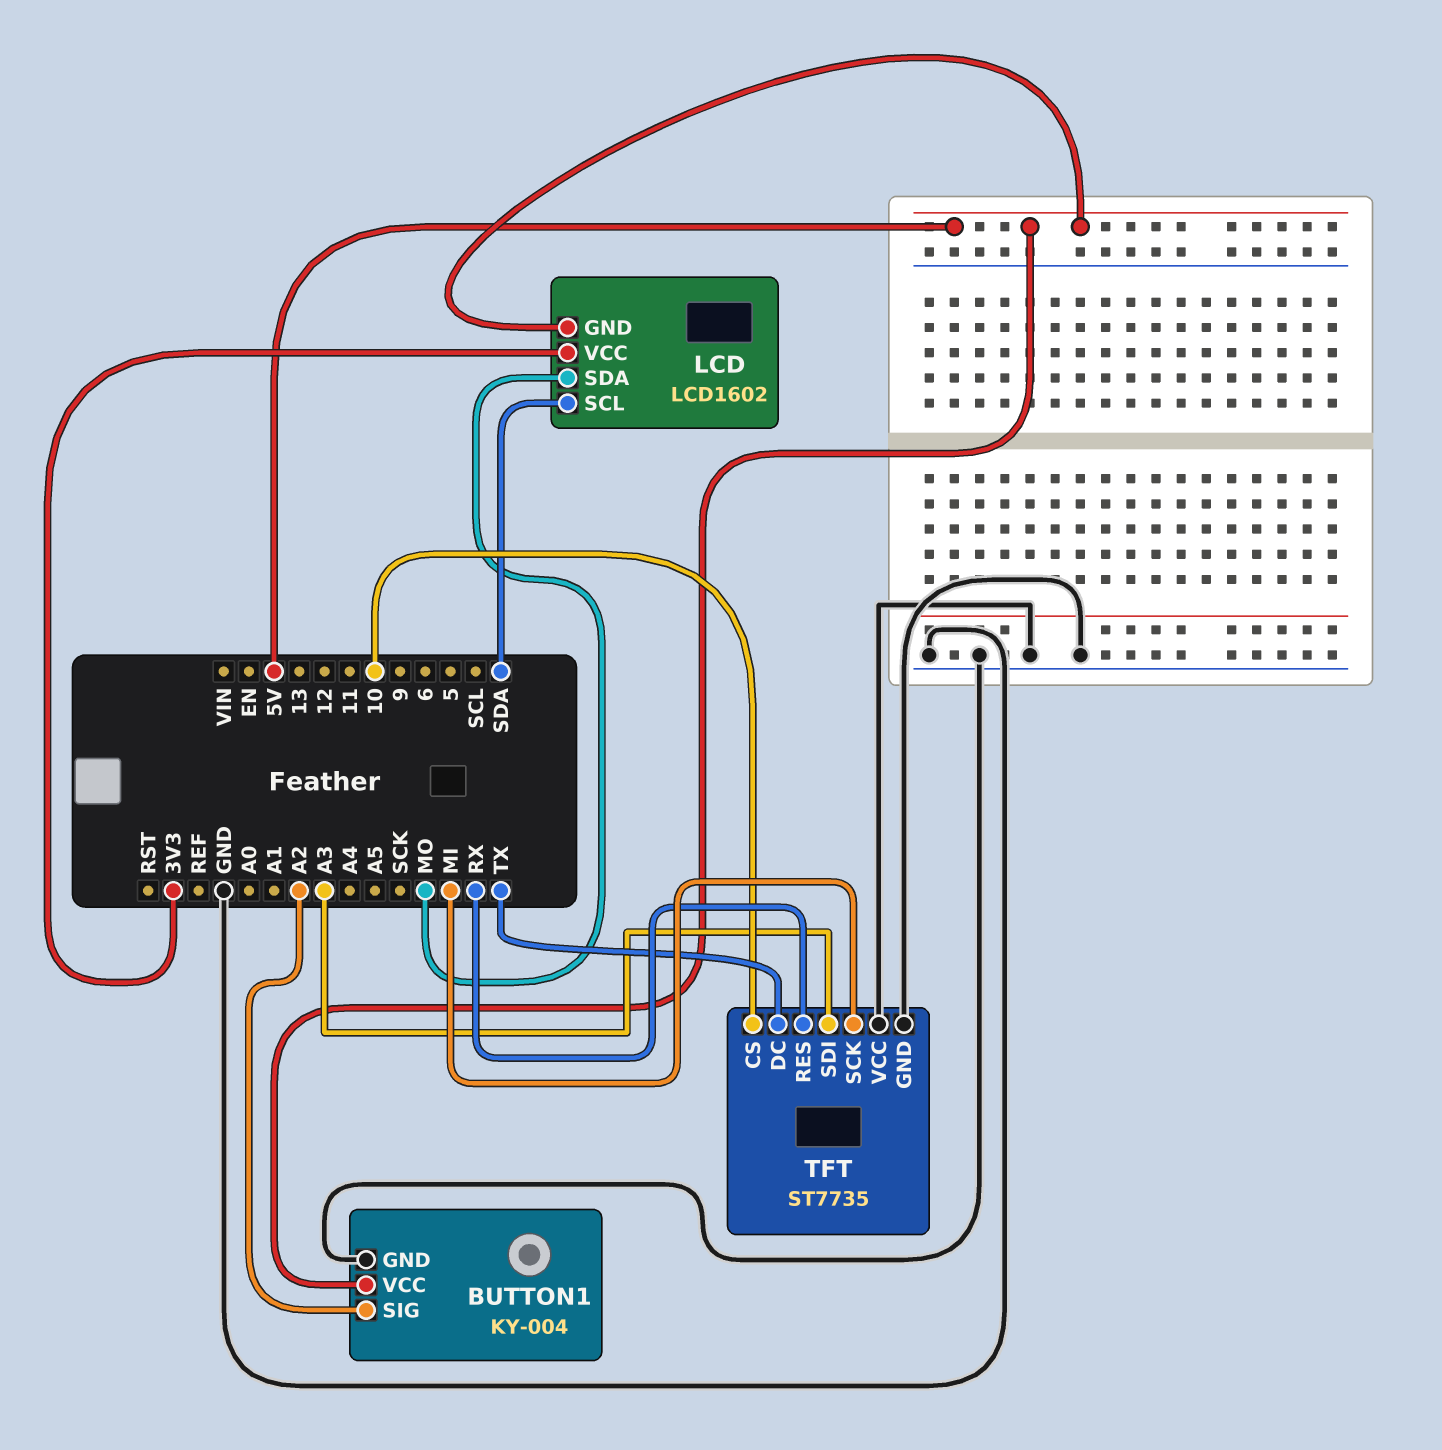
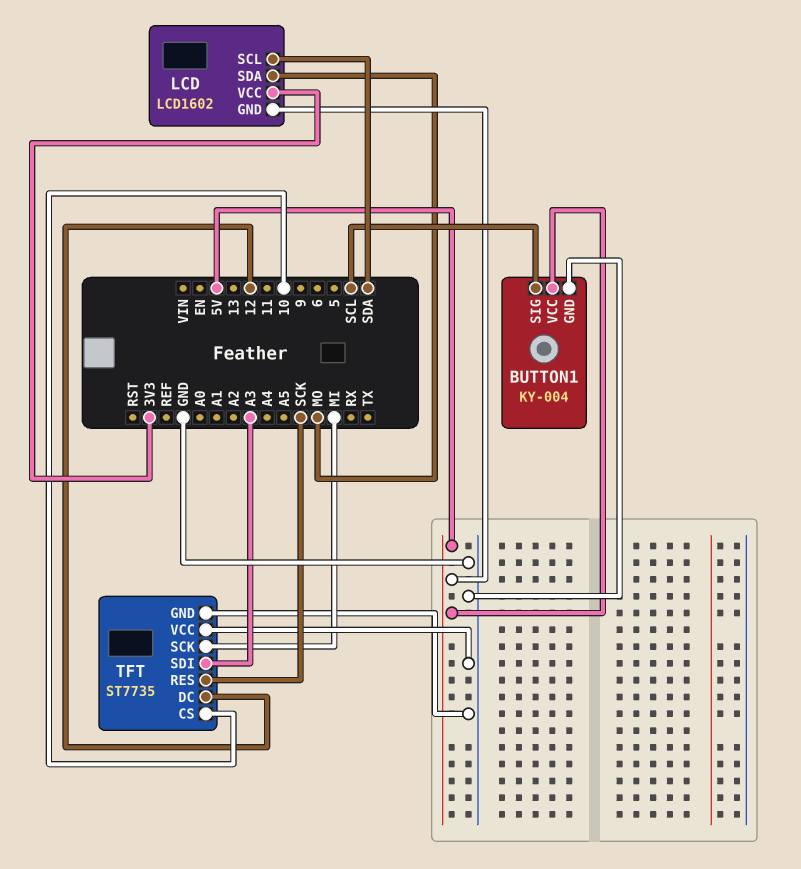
BUTTON1 pin SIG: A2 -> SCL
TFT pin DC: TX -> 12
TFT pin RES: RX -> SCK

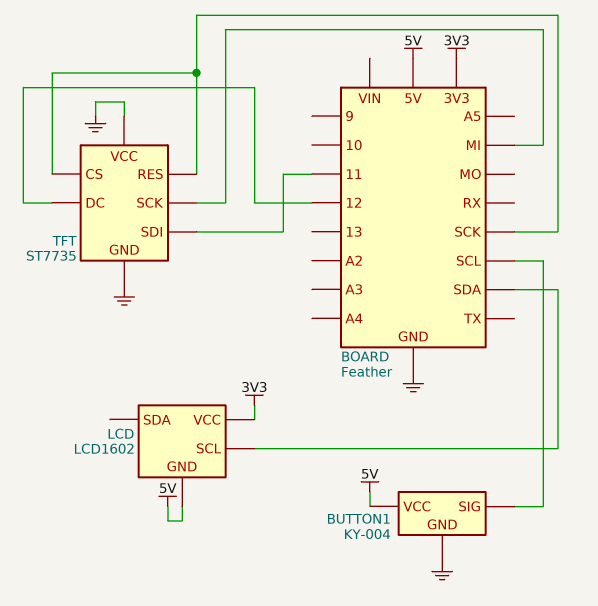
LCD pin SDA: MO -> none
TFT pin CS: 10 -> SCK
TFT pin SDI: A3 -> 11

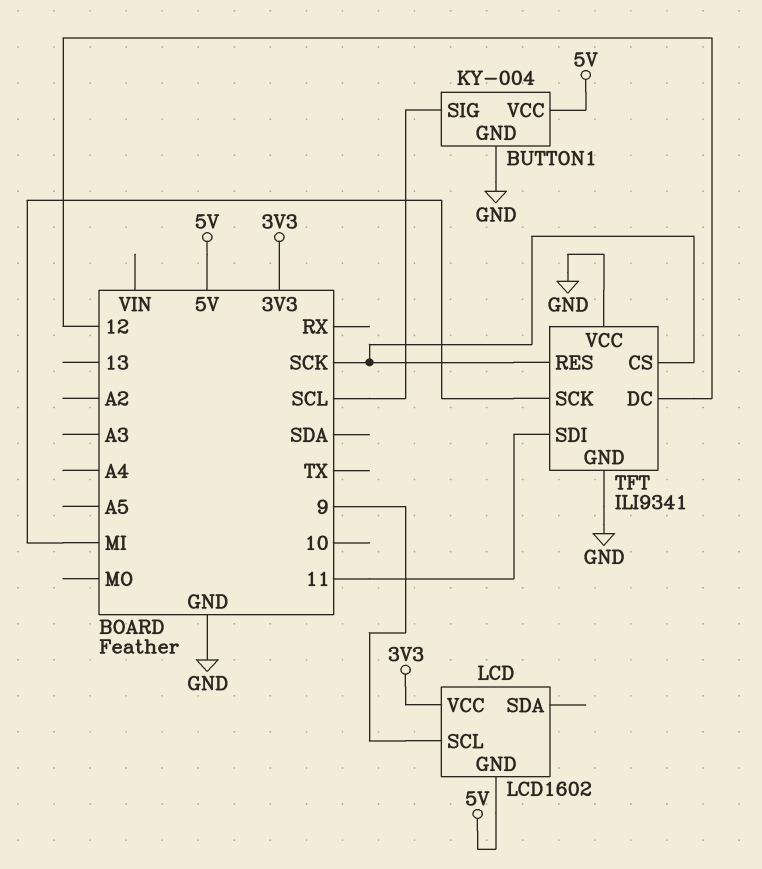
LCD pin SCL: SDA -> 9
TFT: ST7735 -> ILI9341

